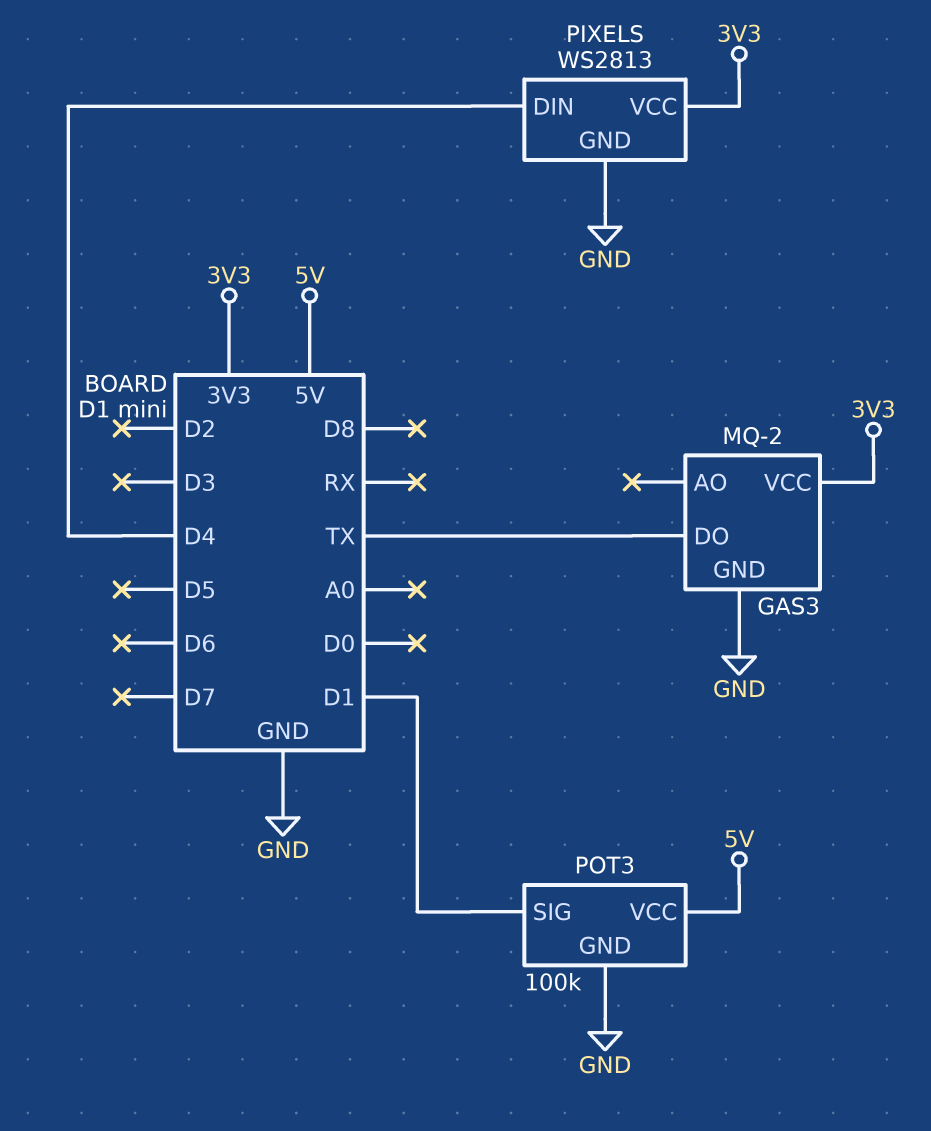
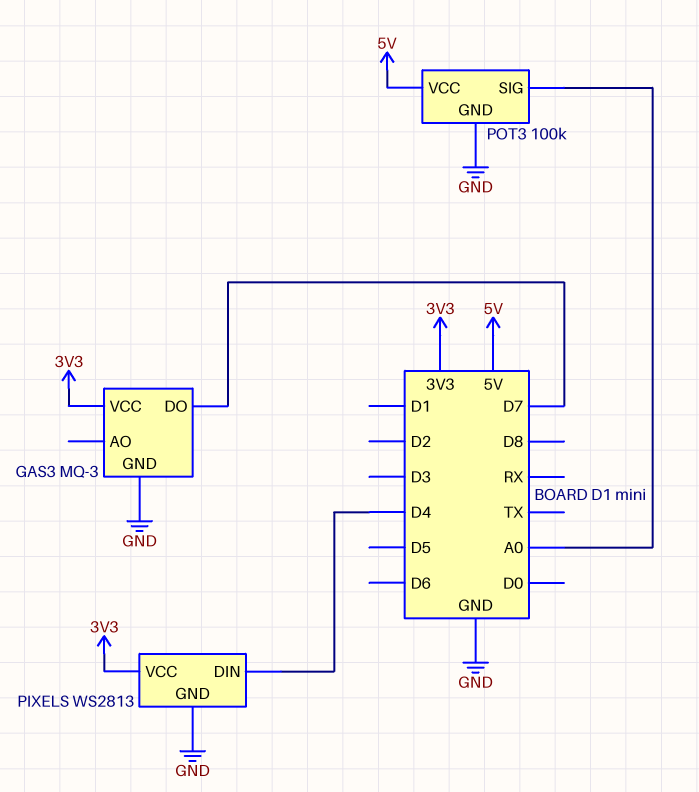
GAS3: MQ-2 -> MQ-3
GAS3 pin DO: TX -> D7
POT3 pin SIG: D1 -> A0

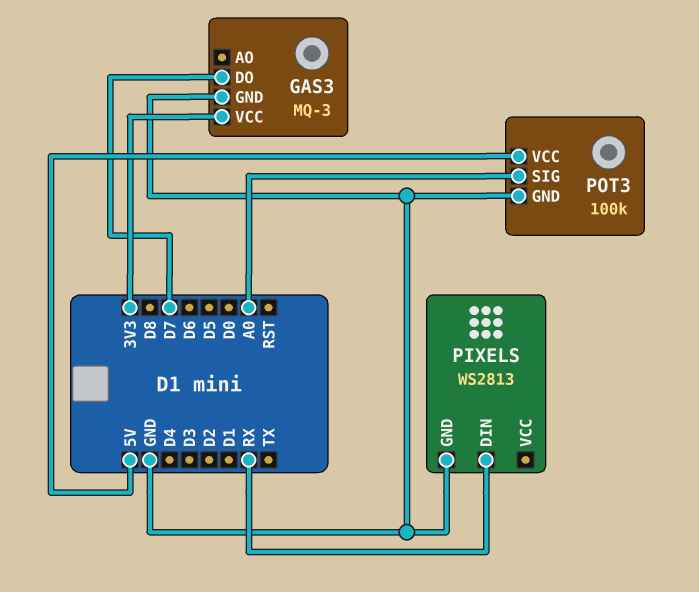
PIXELS pin DIN: D4 -> RX
PIXELS pin VCC: 3V3 -> none

